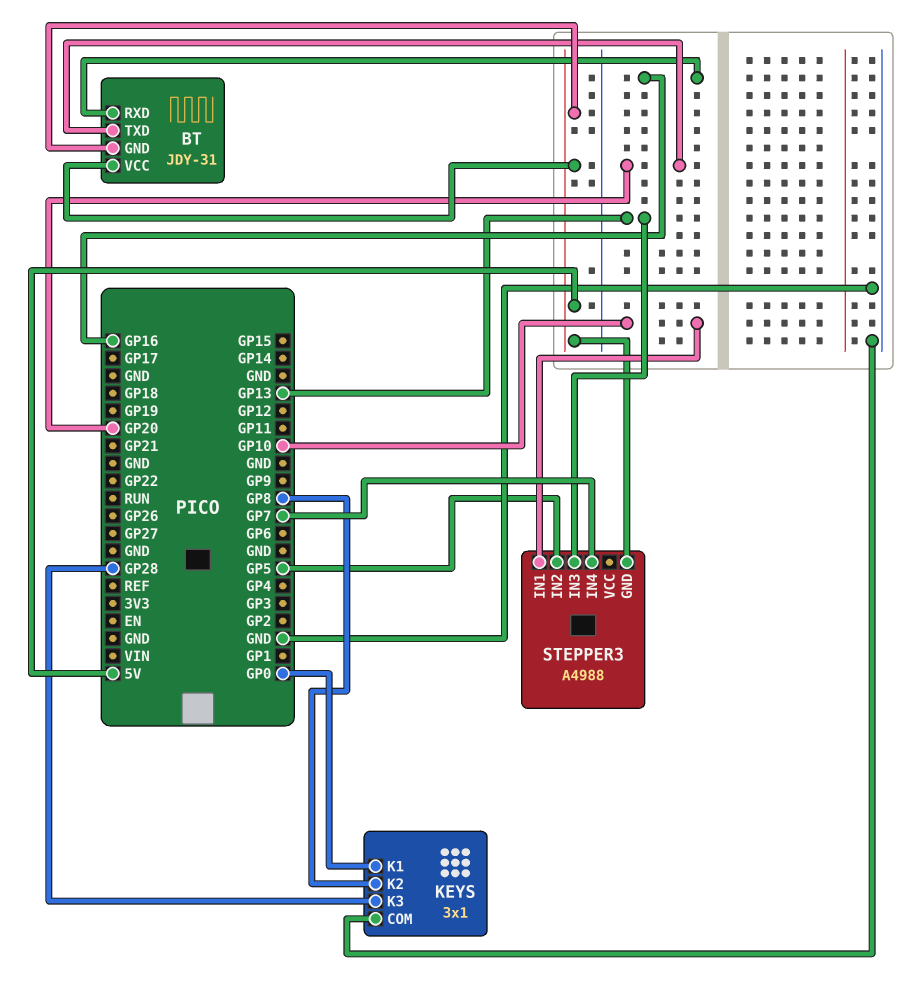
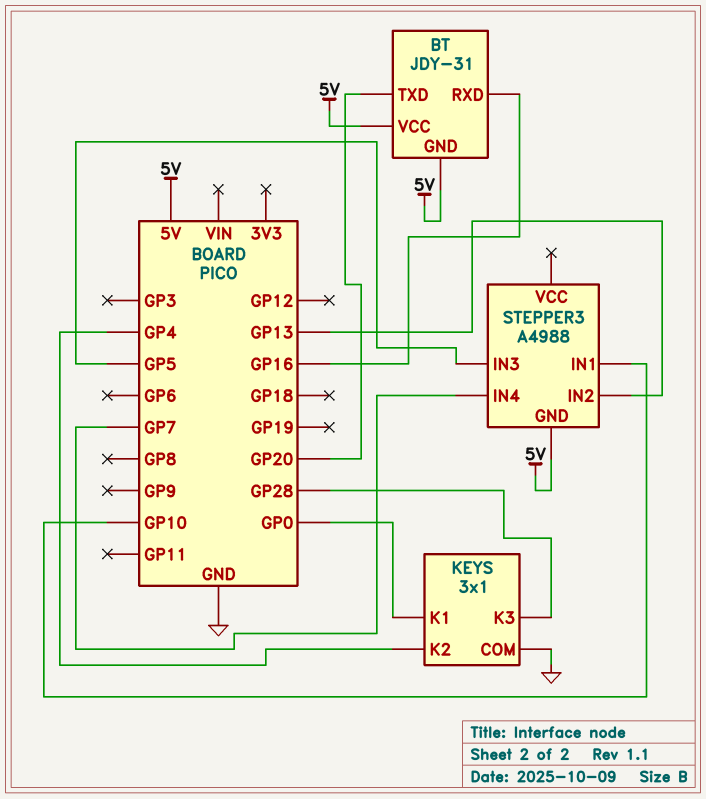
KEYS pin K2: GP8 -> GP4
STEPPER3 pin IN2: GP5 -> GP13
STEPPER3 pin IN3: GP13 -> GP5

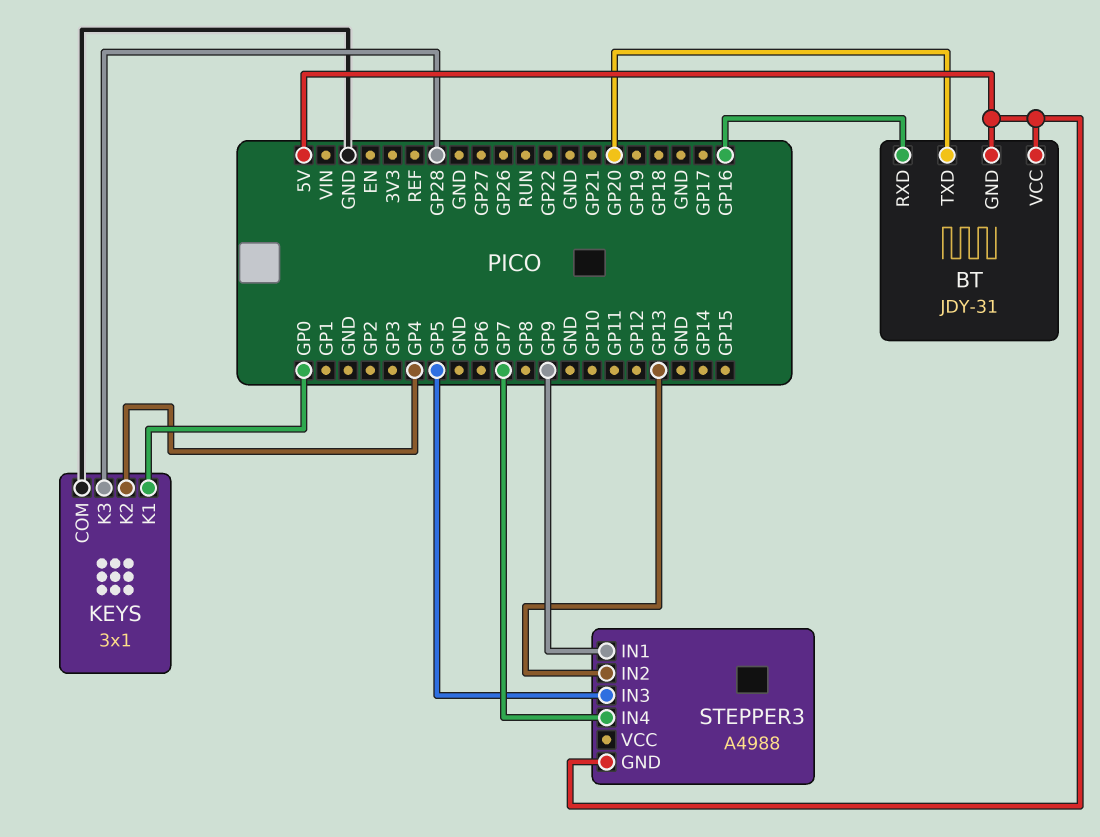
STEPPER3 pin IN1: GP10 -> GP9

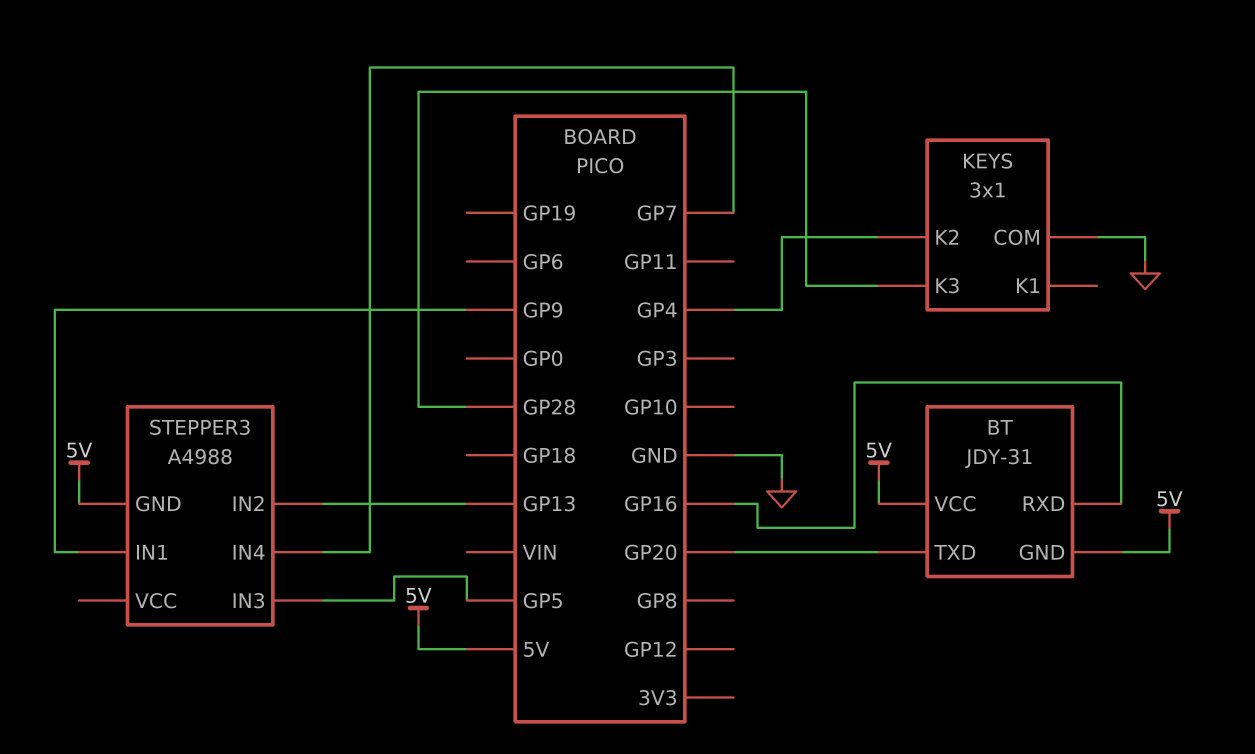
KEYS pin K1: GP0 -> none

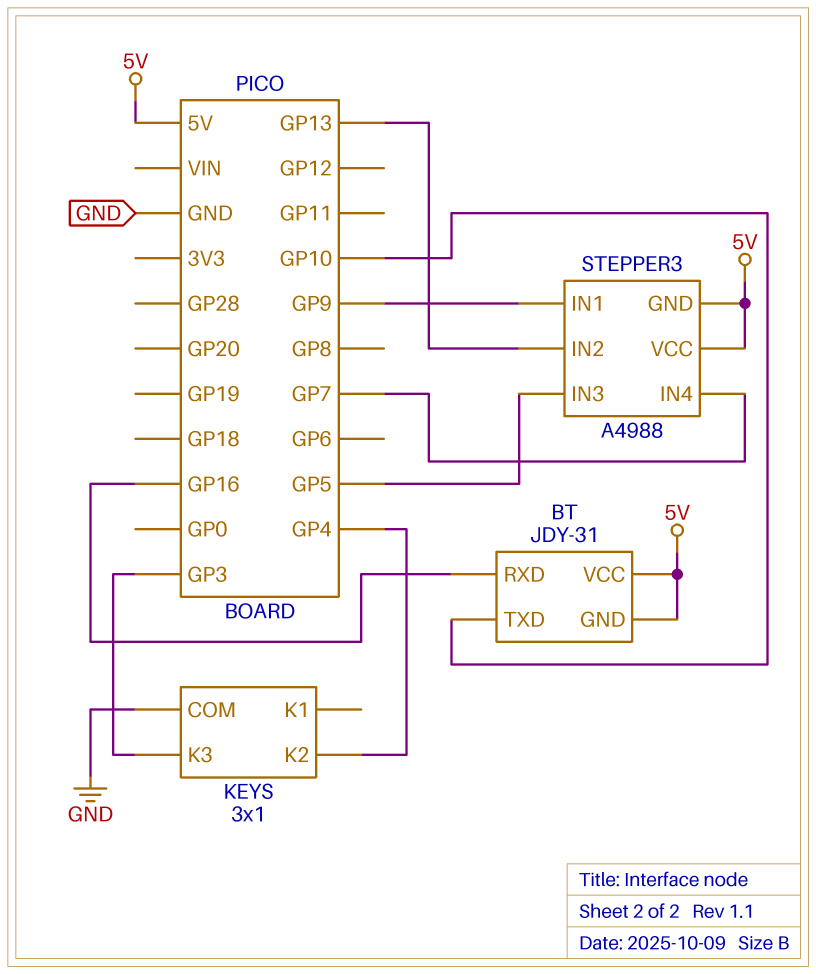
BT pin TXD: GP20 -> GP10
KEYS pin K3: GP28 -> GP3
STEPPER3 pin VCC: none -> 5V

